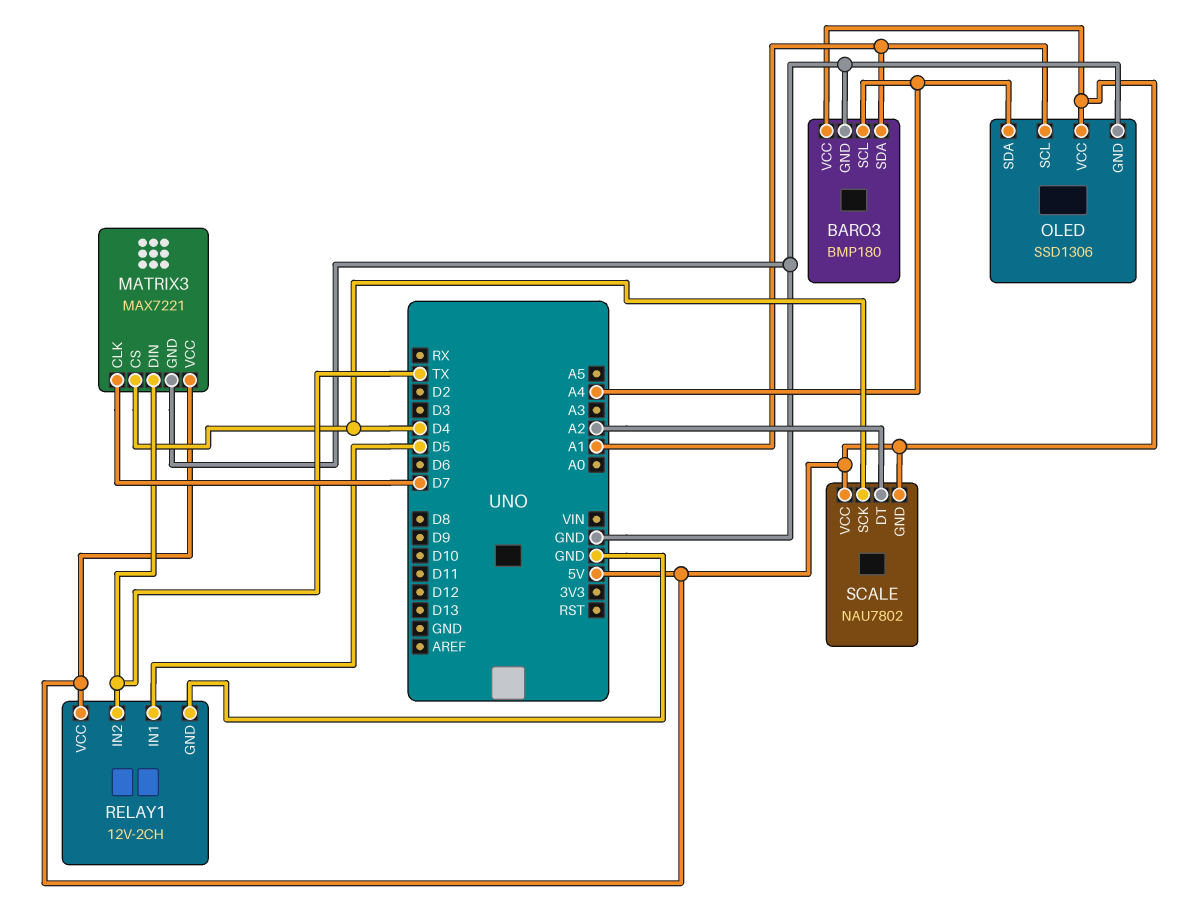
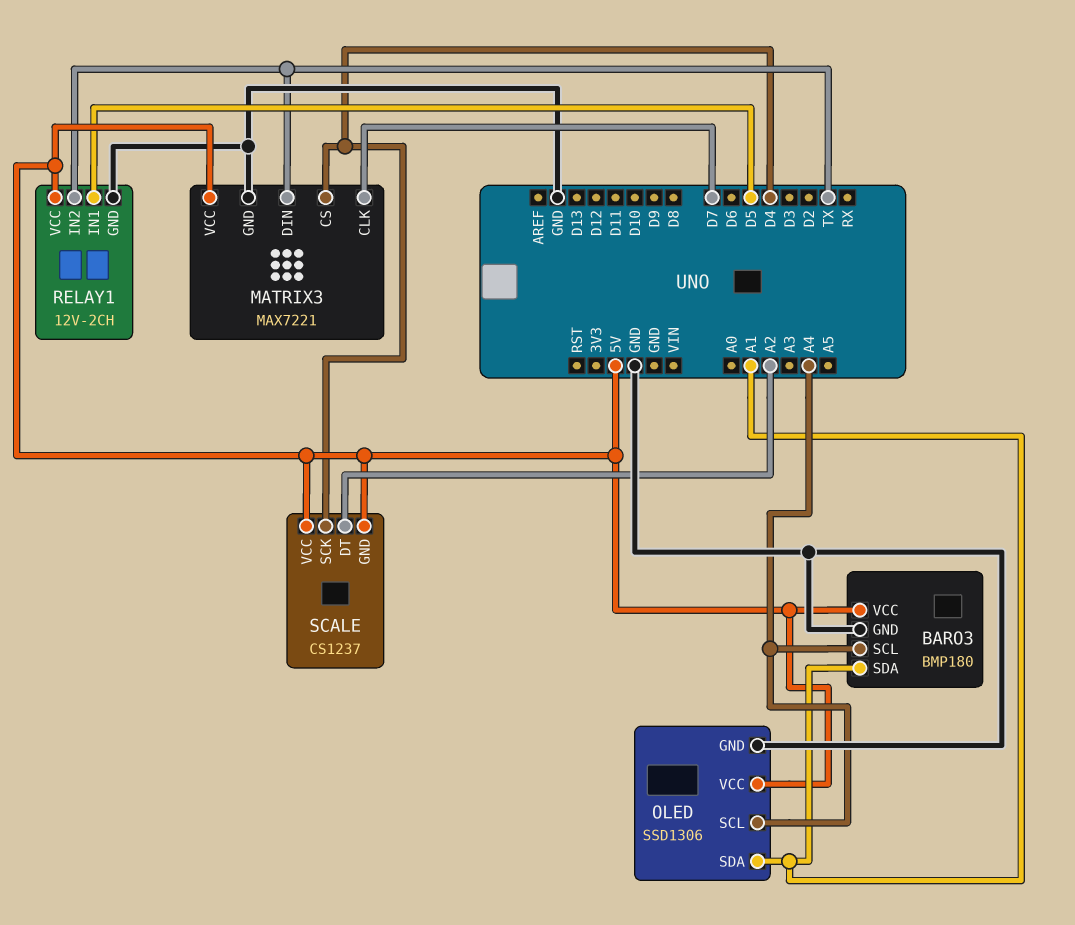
OLED pin SCL: A1 -> A4
OLED pin SDA: A4 -> A1
SCALE: NAU7802 -> CS1237

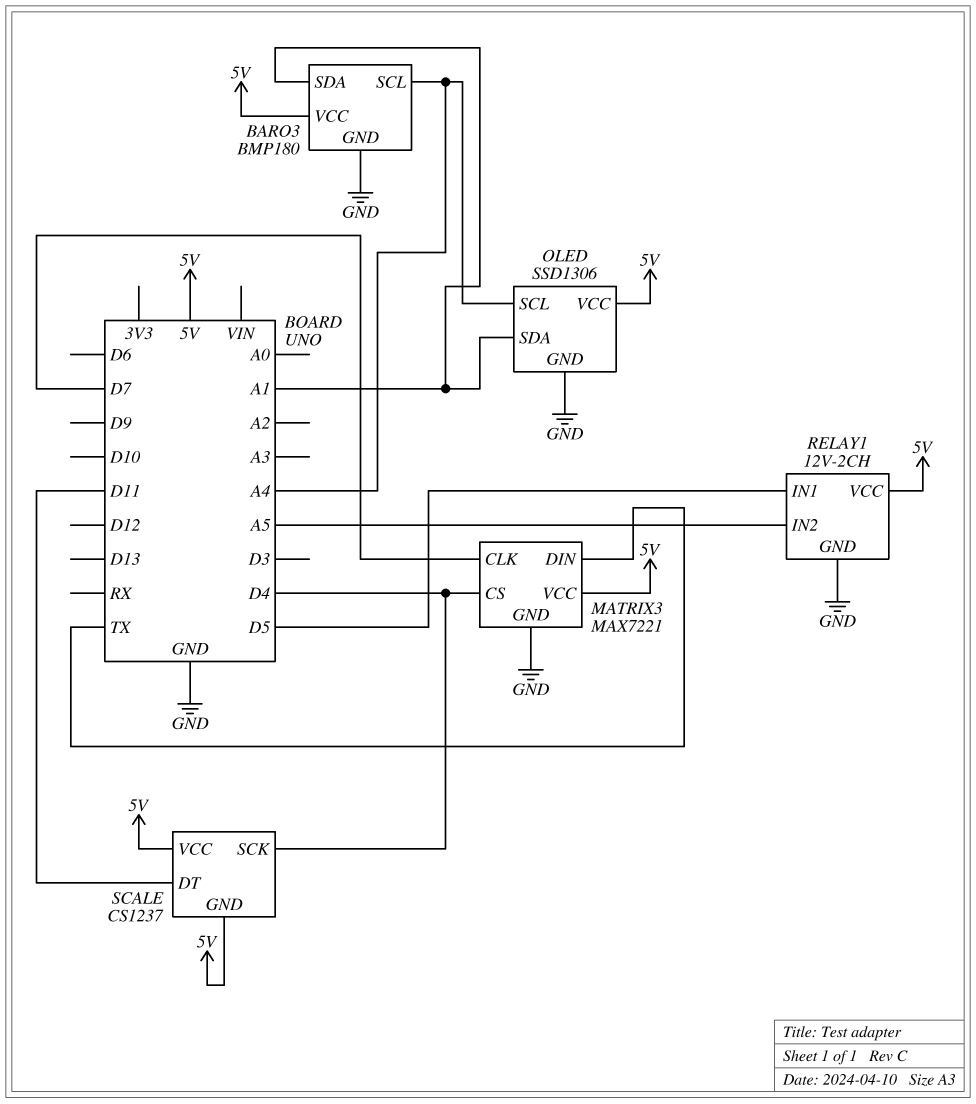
RELAY1 pin IN2: TX -> A5
SCALE pin DT: A2 -> D11

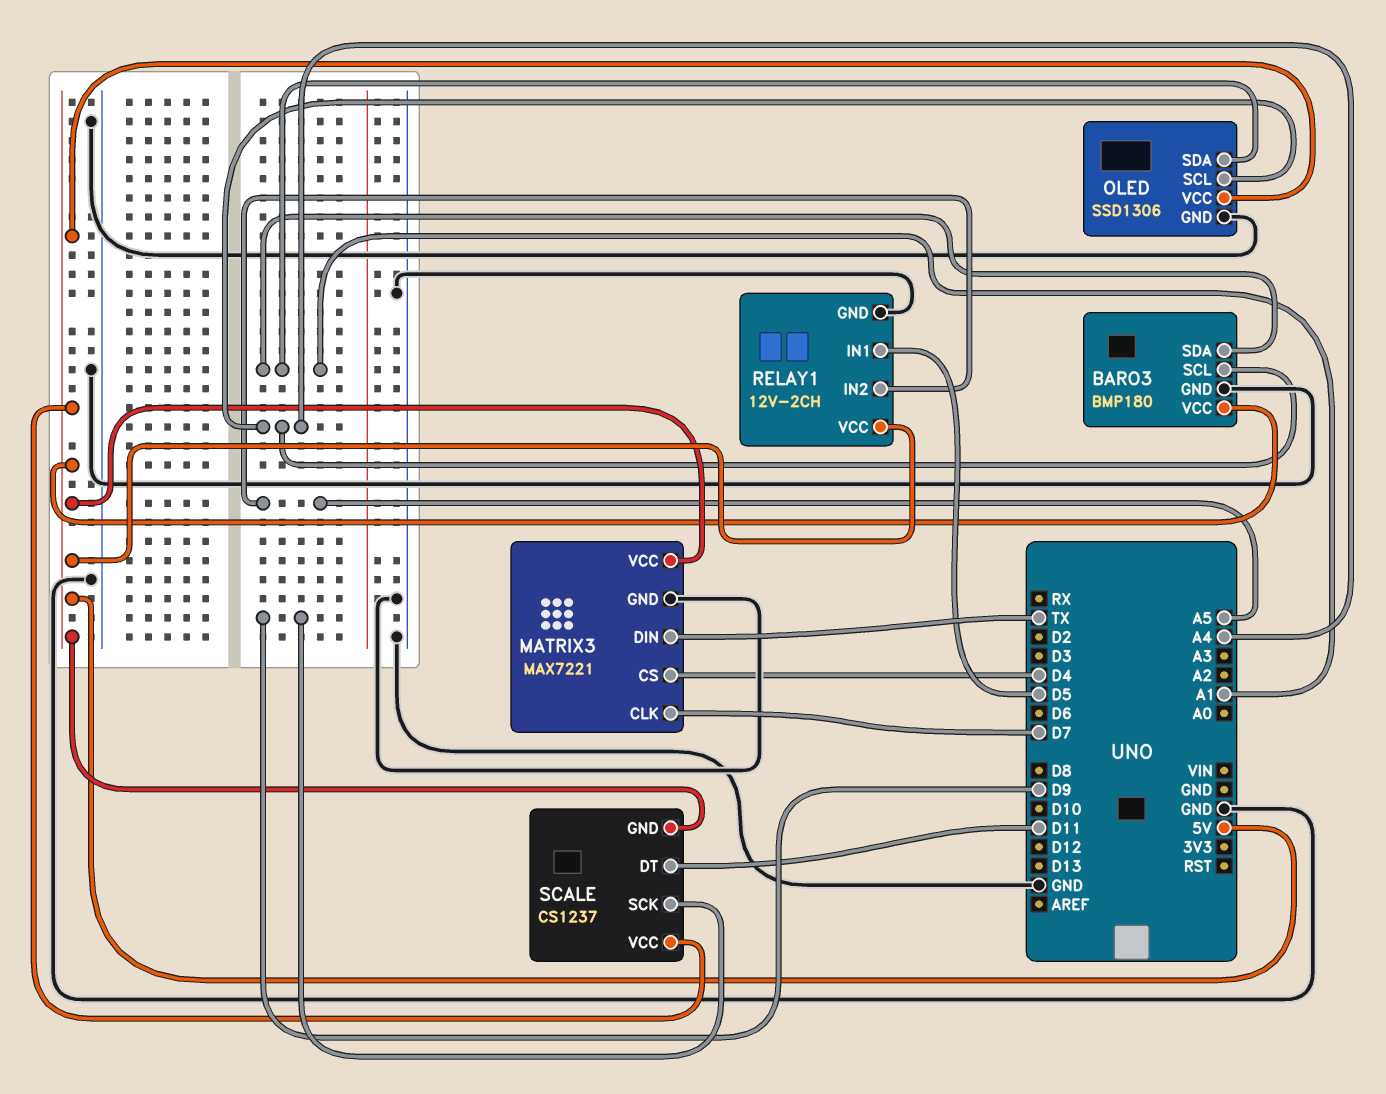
SCALE pin SCK: D4 -> D9

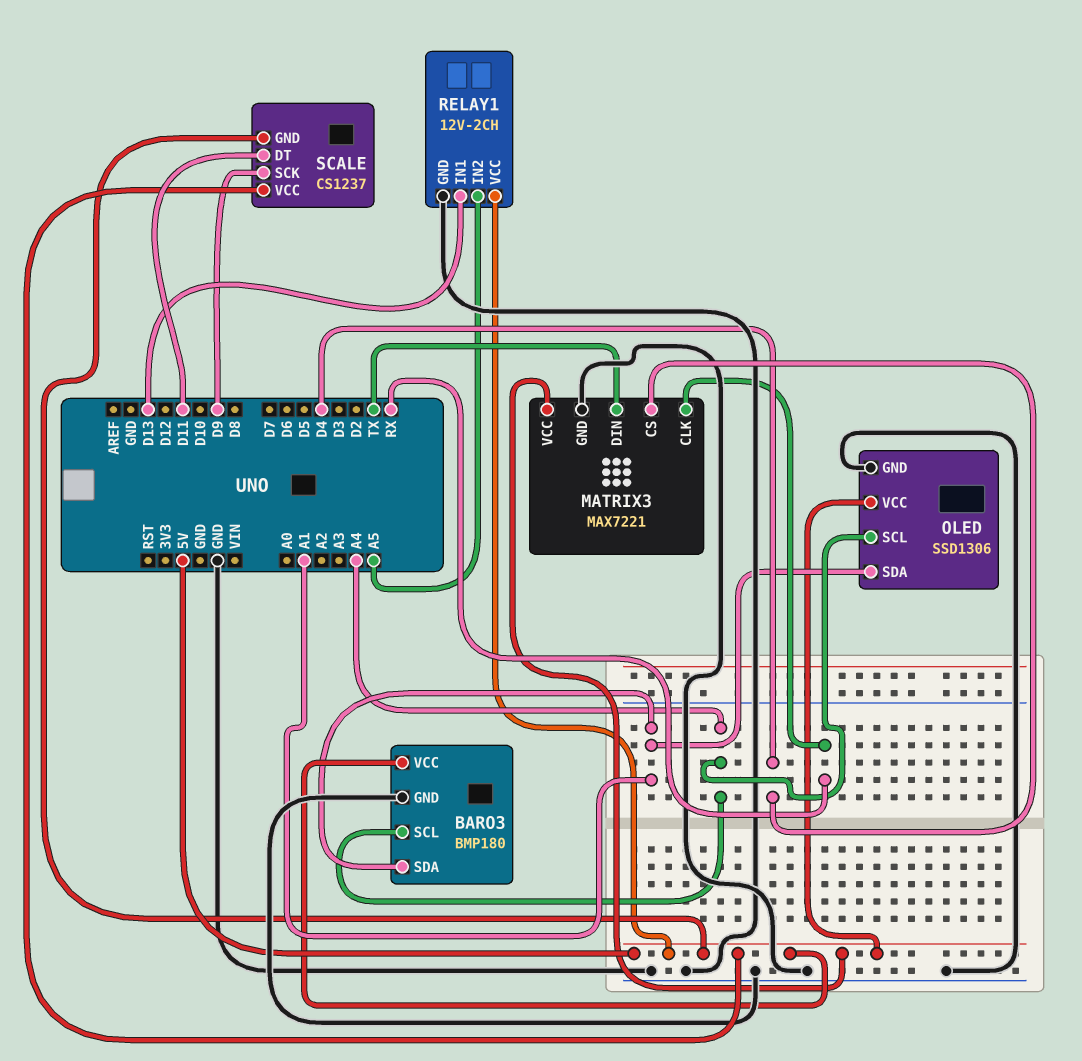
MATRIX3 pin CLK: D7 -> RX
RELAY1 pin IN1: D5 -> D13

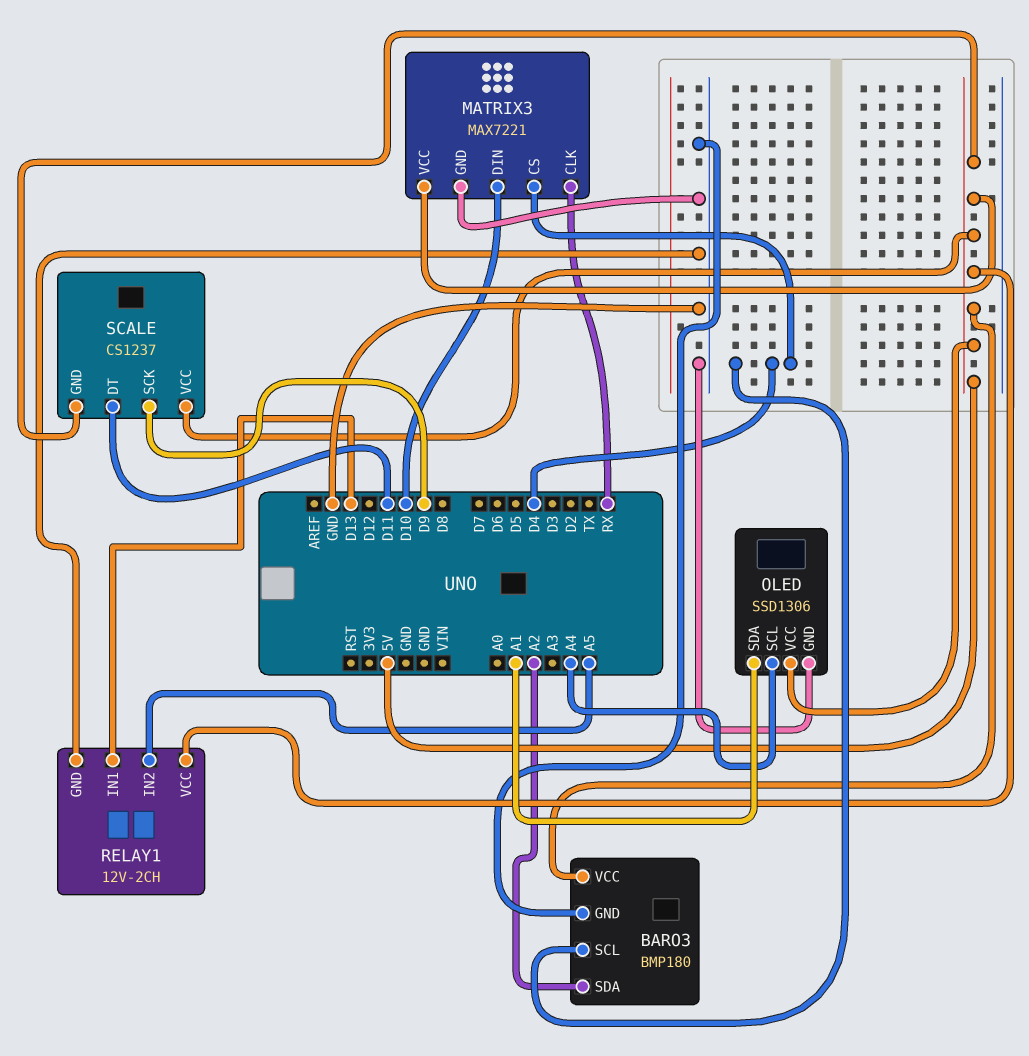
BARO3 pin SCL: A4 -> D4
BARO3 pin SDA: A1 -> A2
MATRIX3 pin DIN: TX -> D10

